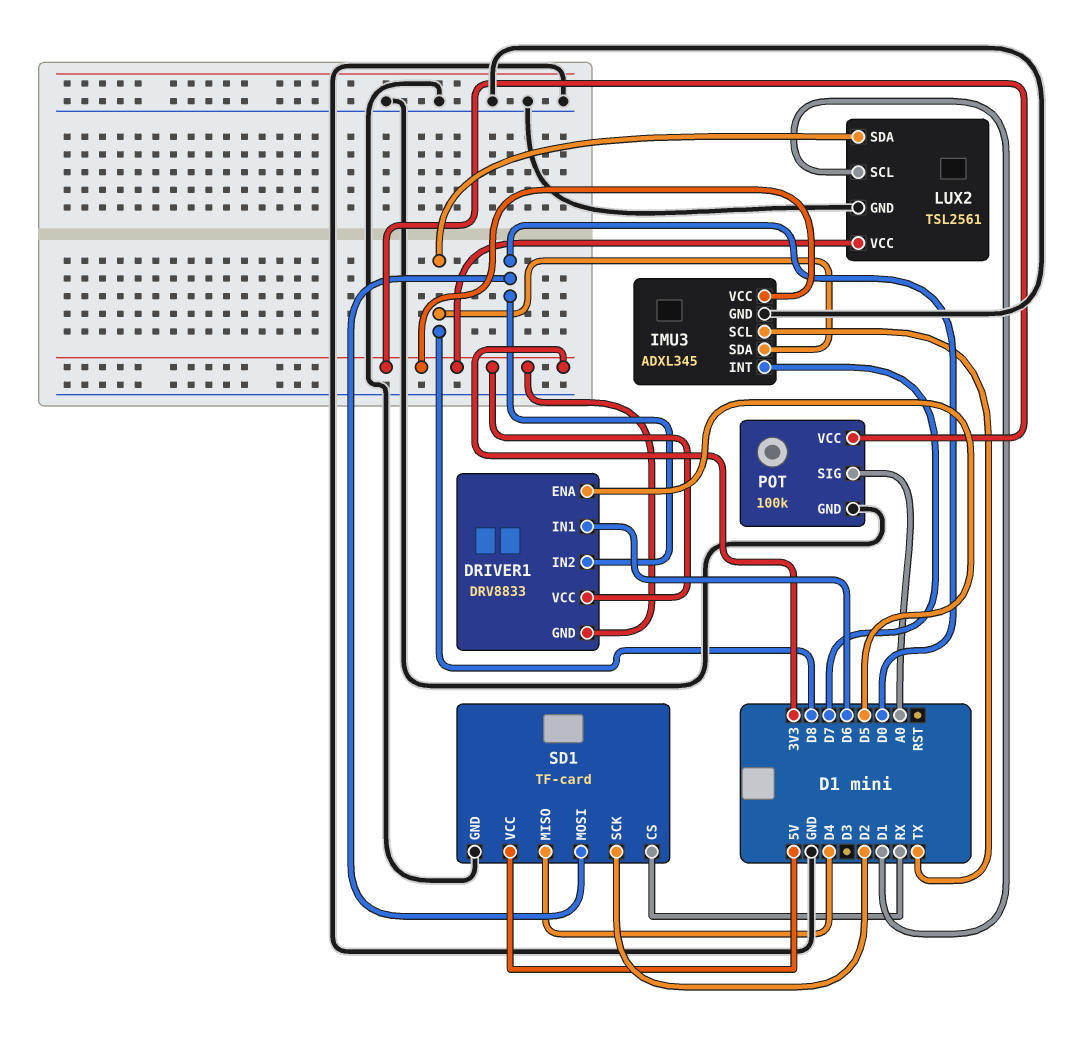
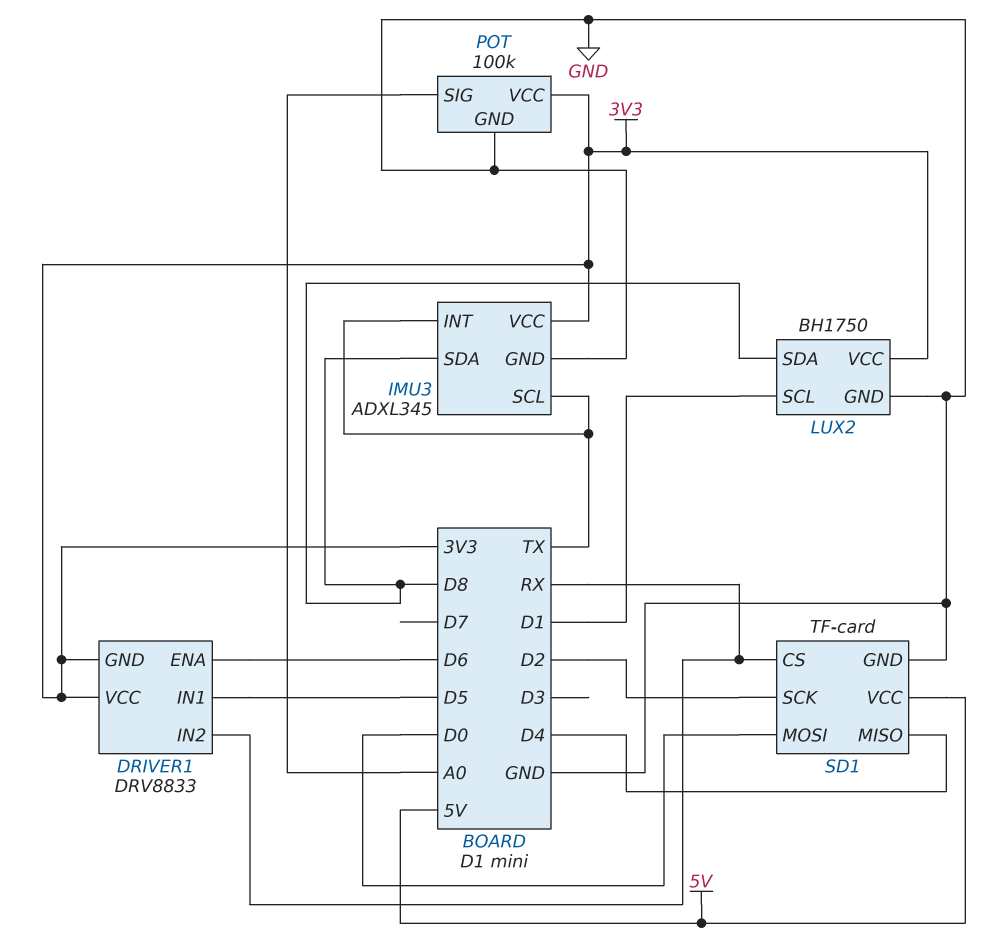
DRIVER1 pin ENA: D5 -> D6
DRIVER1 pin IN1: D6 -> D5
DRIVER1 pin IN2: D0 -> RX
IMU3 pin INT: D7 -> TX
LUX2: TSL2561 -> BH1750

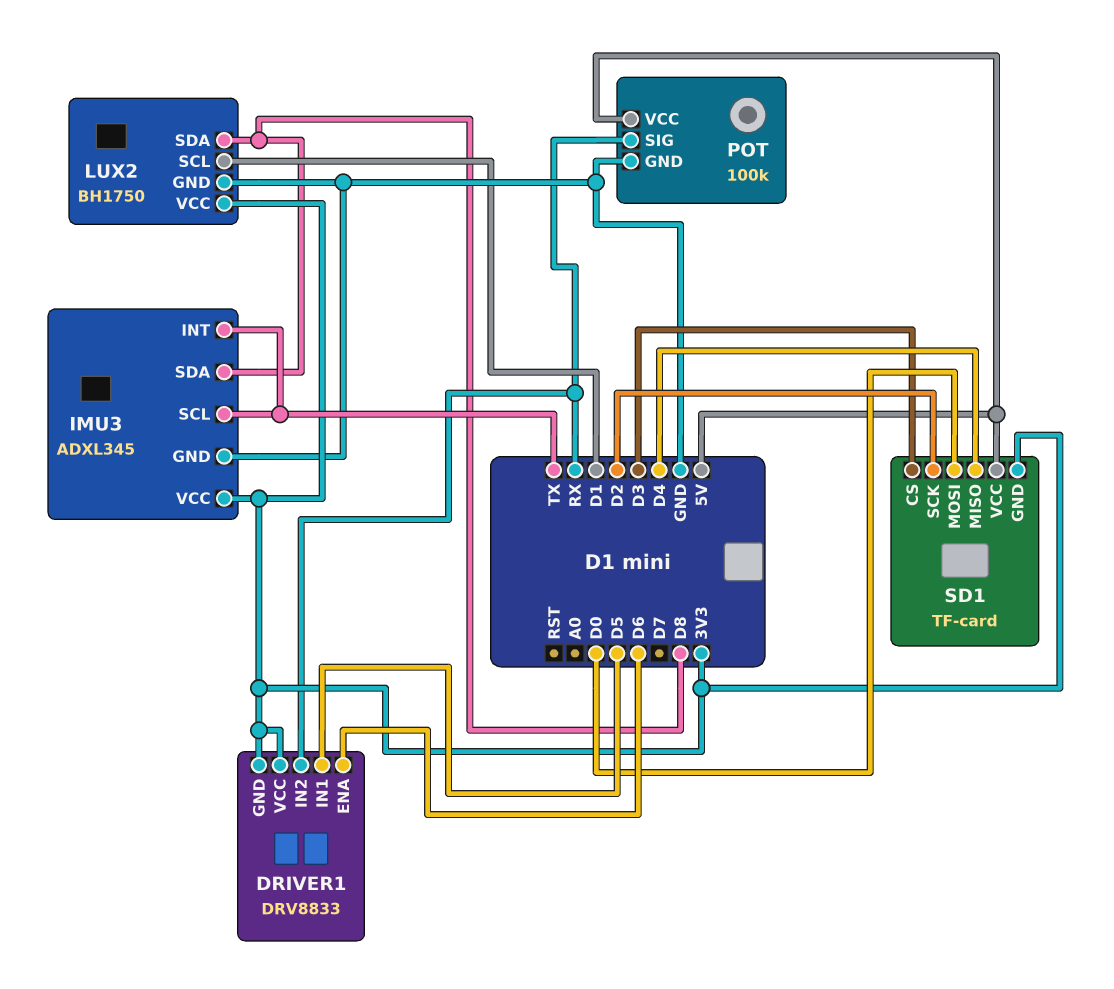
POT pin SIG: A0 -> RX
POT pin VCC: 3V3 -> 5V
SD1 pin CS: RX -> D3
SD1 pin GND: GND -> 3V3

